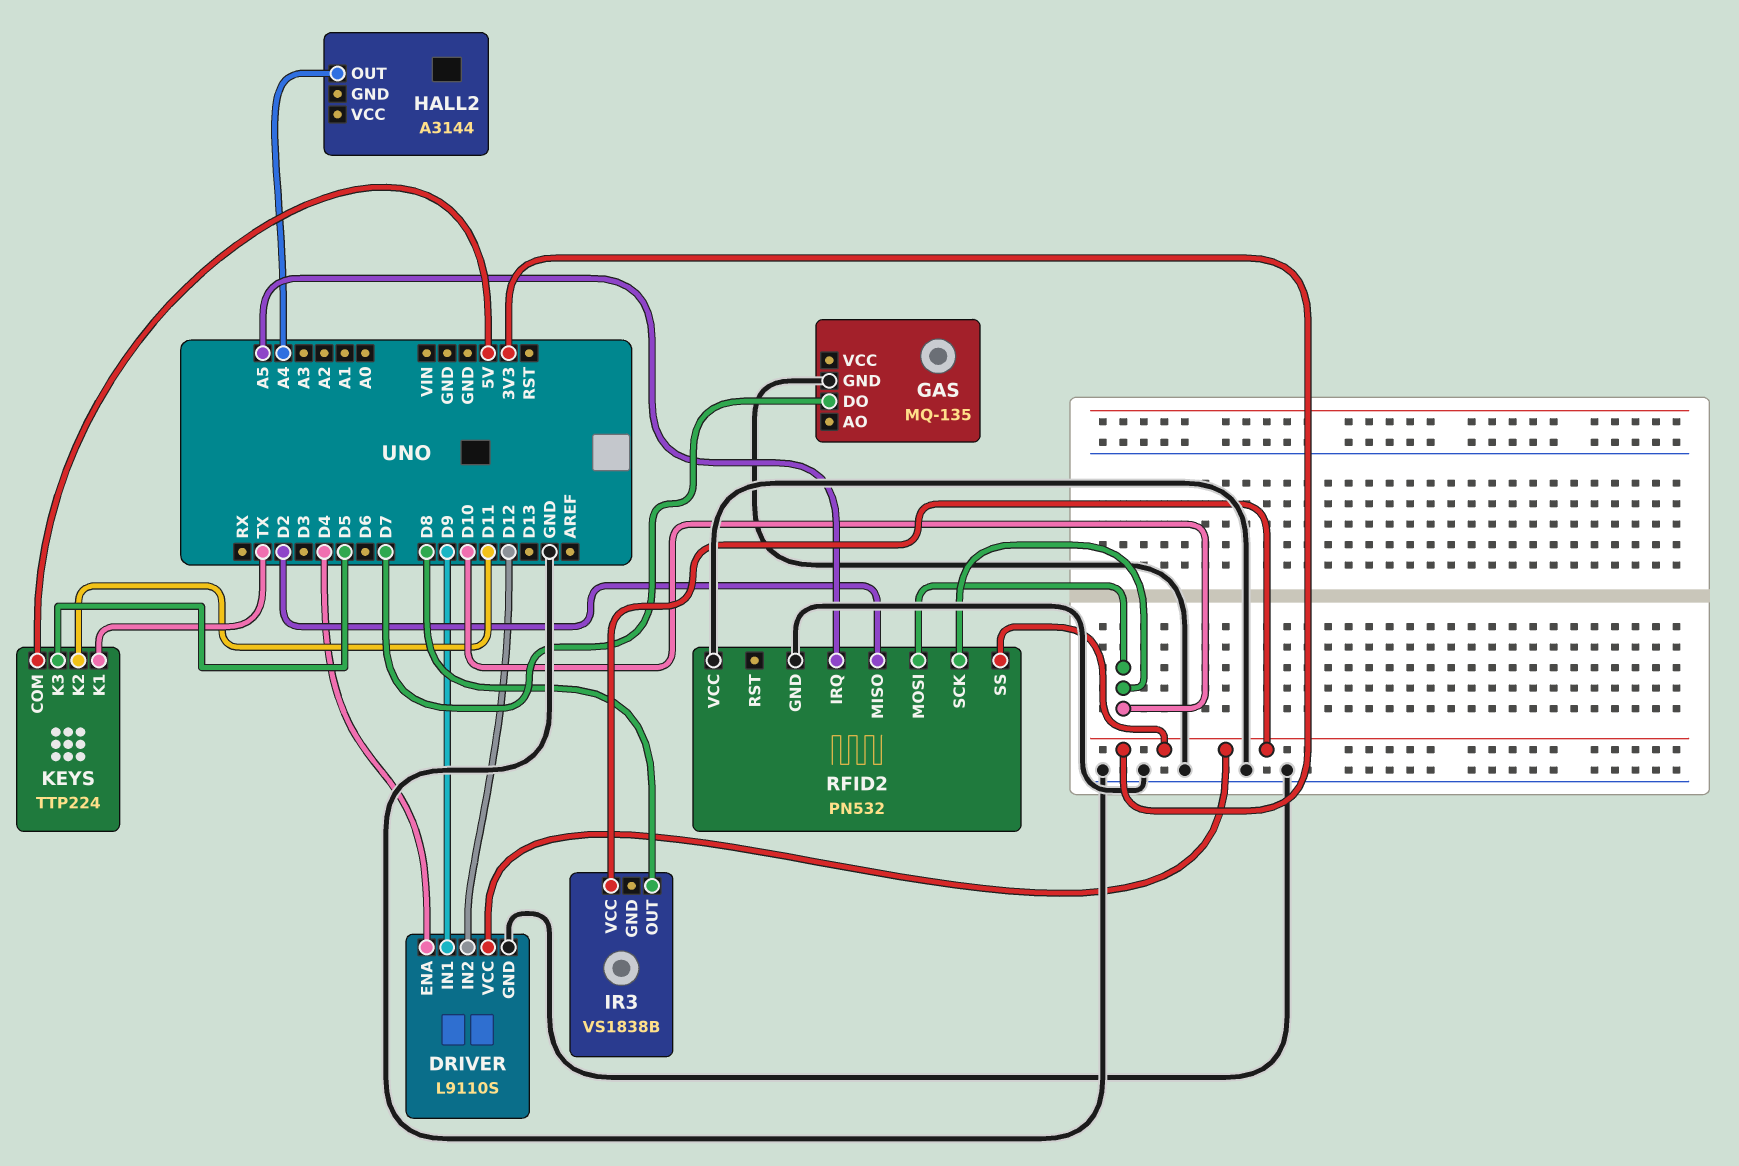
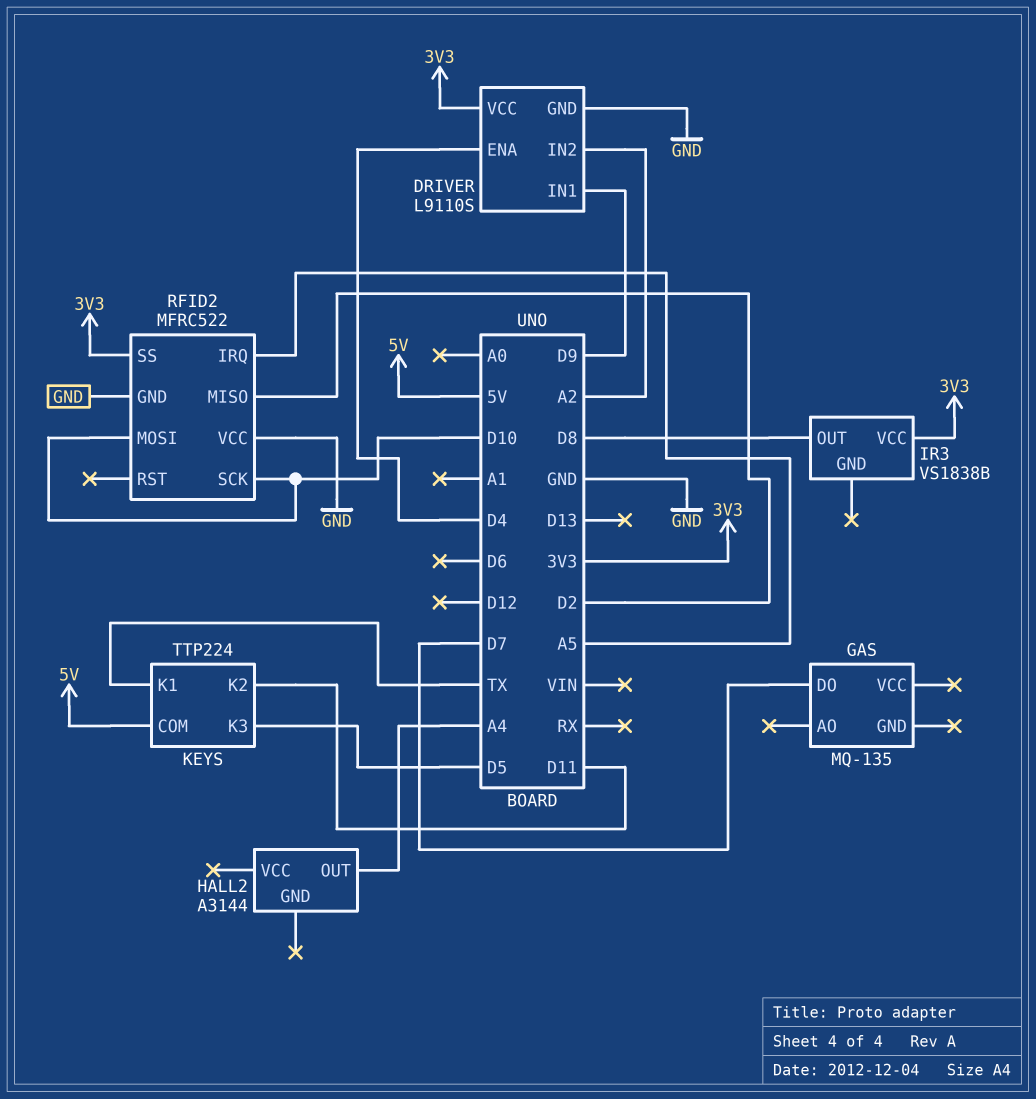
DRIVER pin IN2: D12 -> A2
GAS pin GND: GND -> none
RFID2: PN532 -> MFRC522

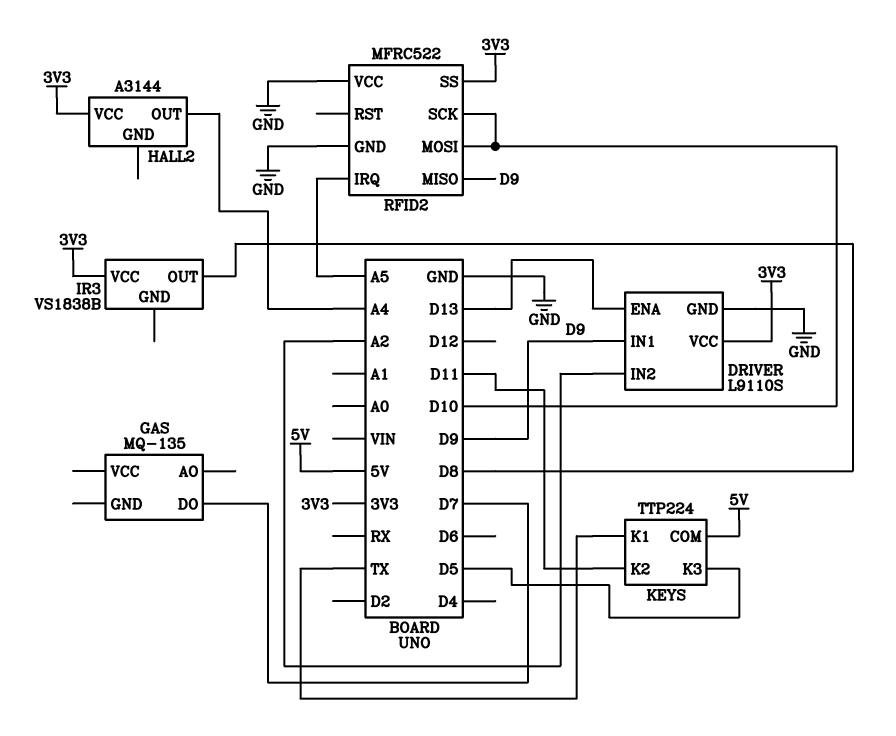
DRIVER pin ENA: D4 -> D13
HALL2 pin VCC: none -> 3V3
RFID2 pin MISO: D2 -> D9

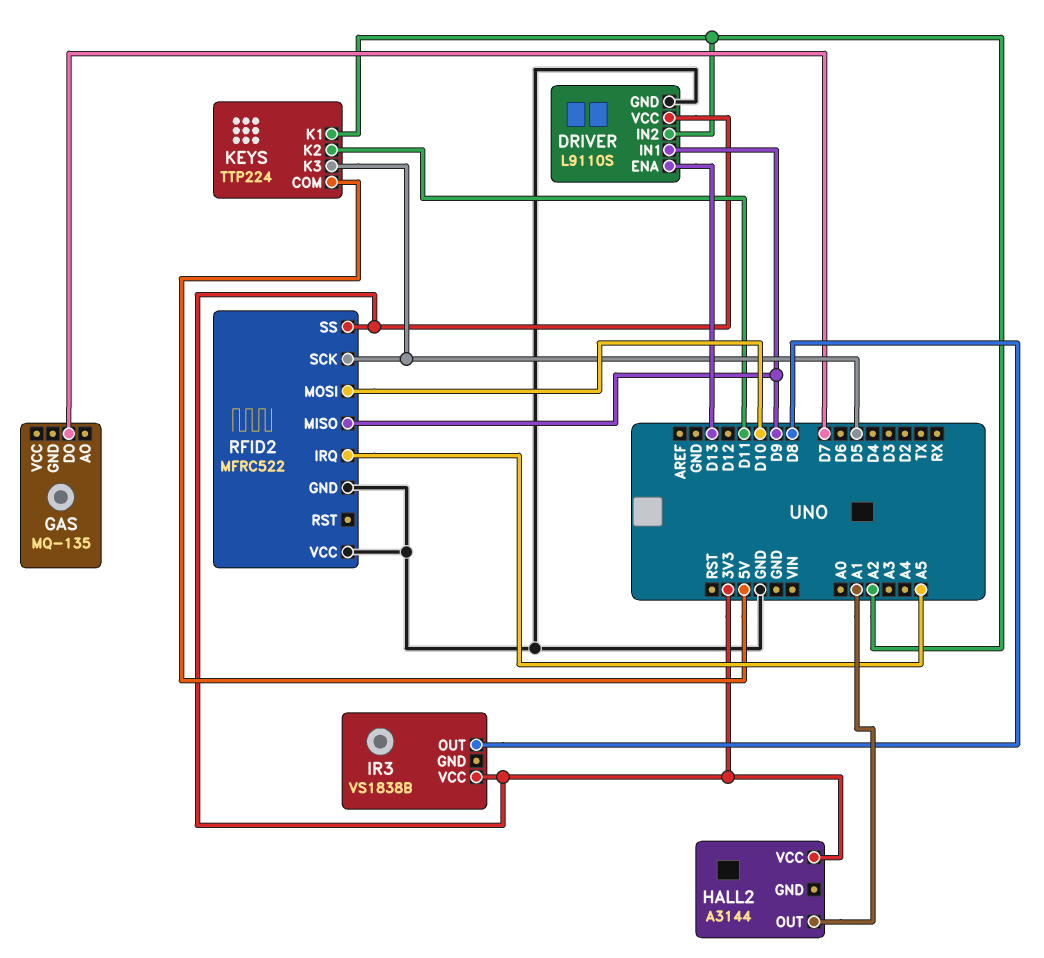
HALL2 pin OUT: A4 -> A1
KEYS pin K1: TX -> A2
RFID2 pin SCK: D10 -> D5

